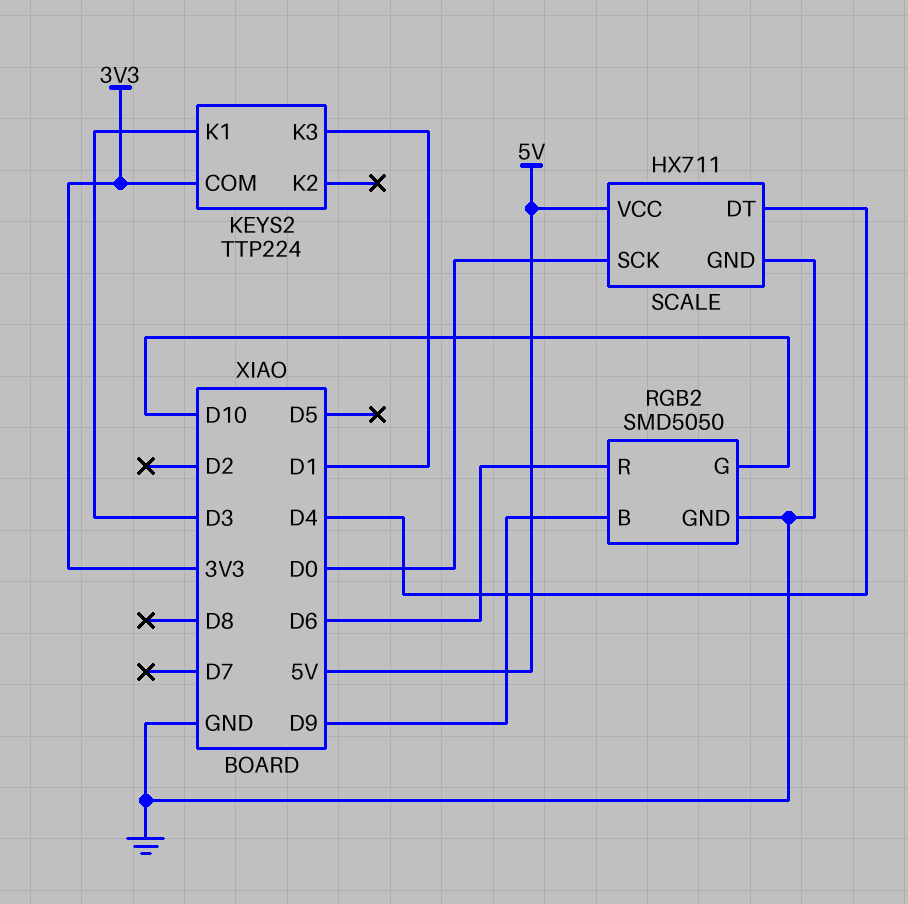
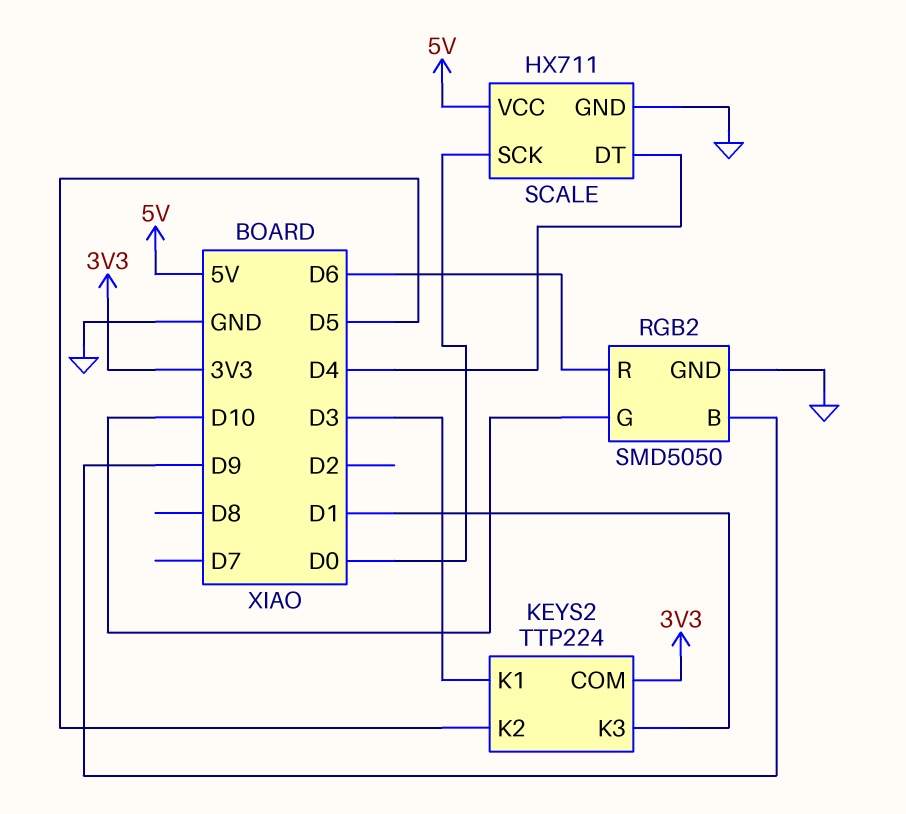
KEYS2 pin K2: none -> D5

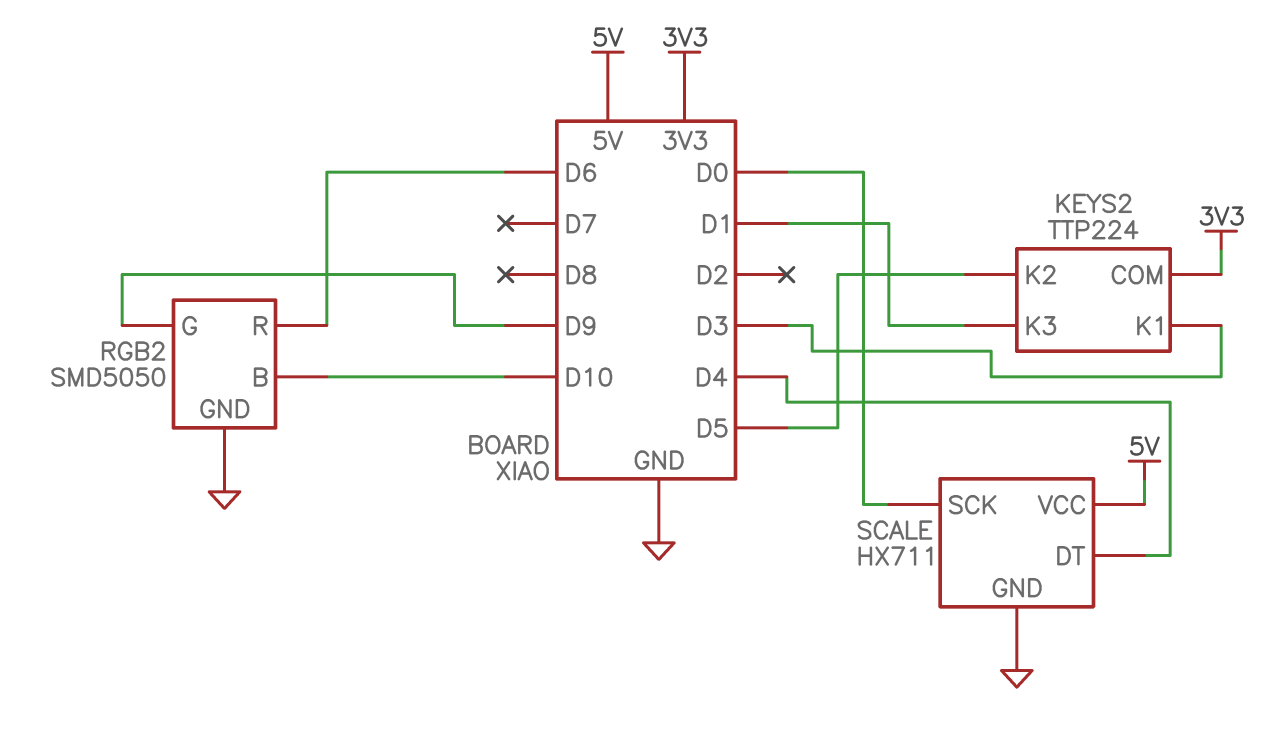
RGB2 pin B: D9 -> D10
RGB2 pin G: D10 -> D9

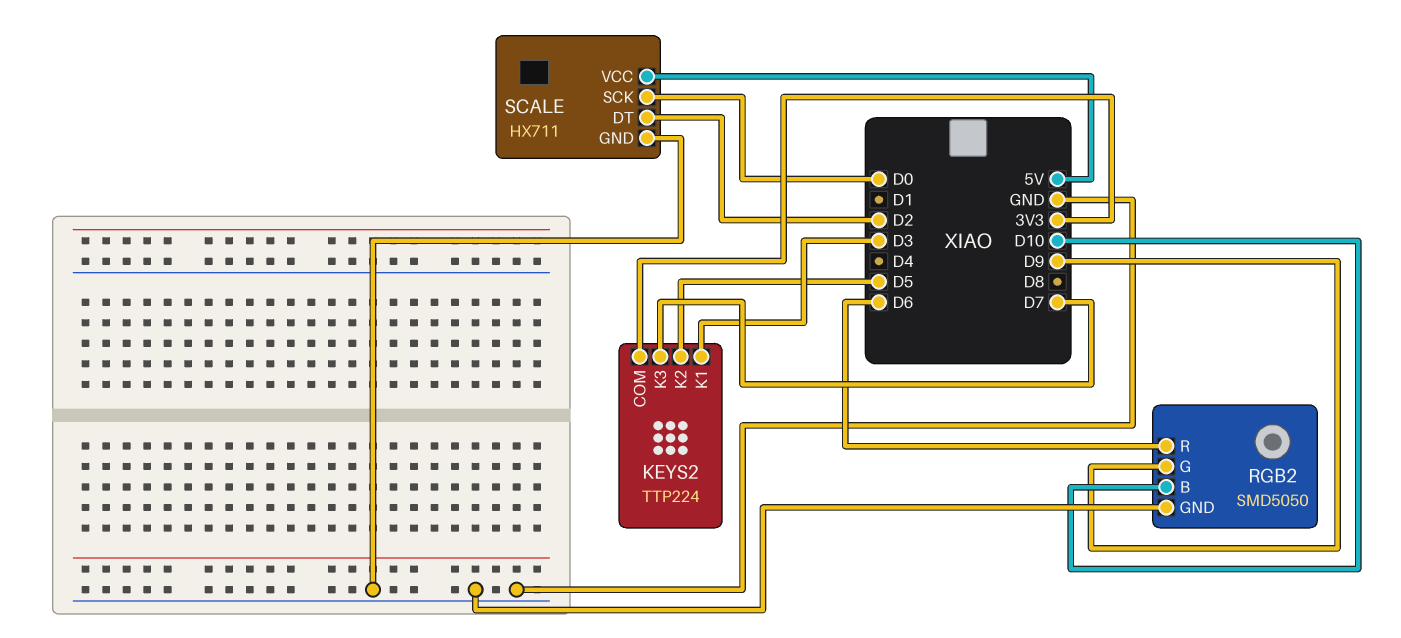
KEYS2 pin K3: D1 -> D7
SCALE pin DT: D4 -> D2

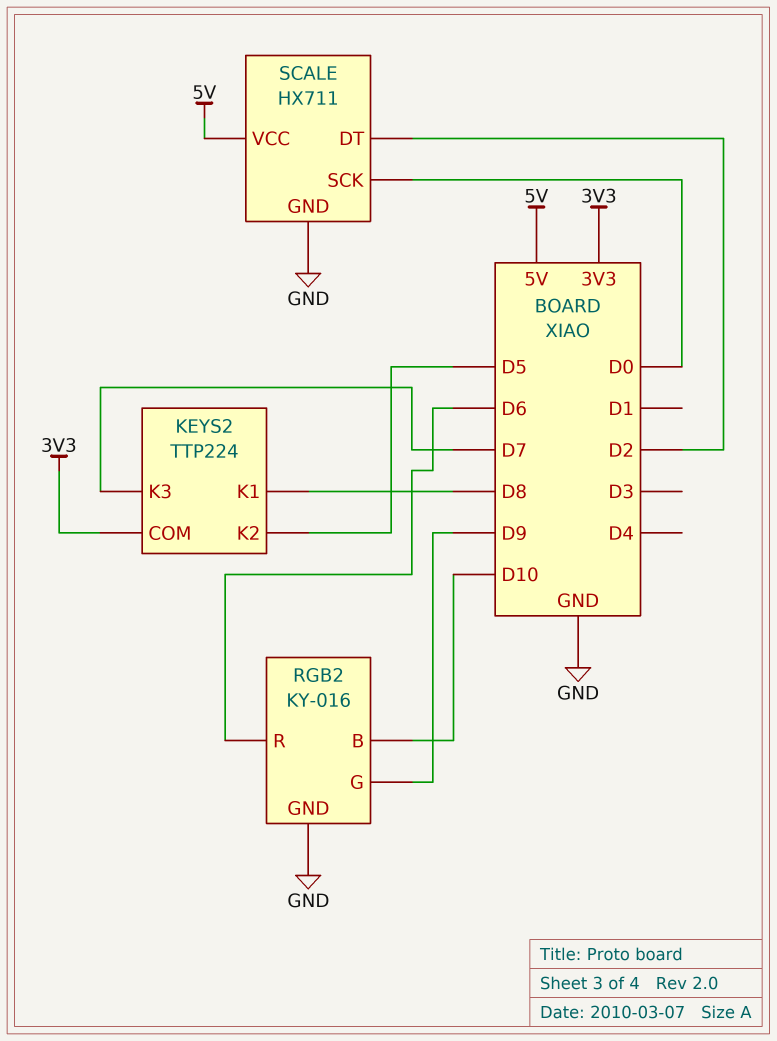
KEYS2 pin K1: D3 -> D8
RGB2: SMD5050 -> KY-016

